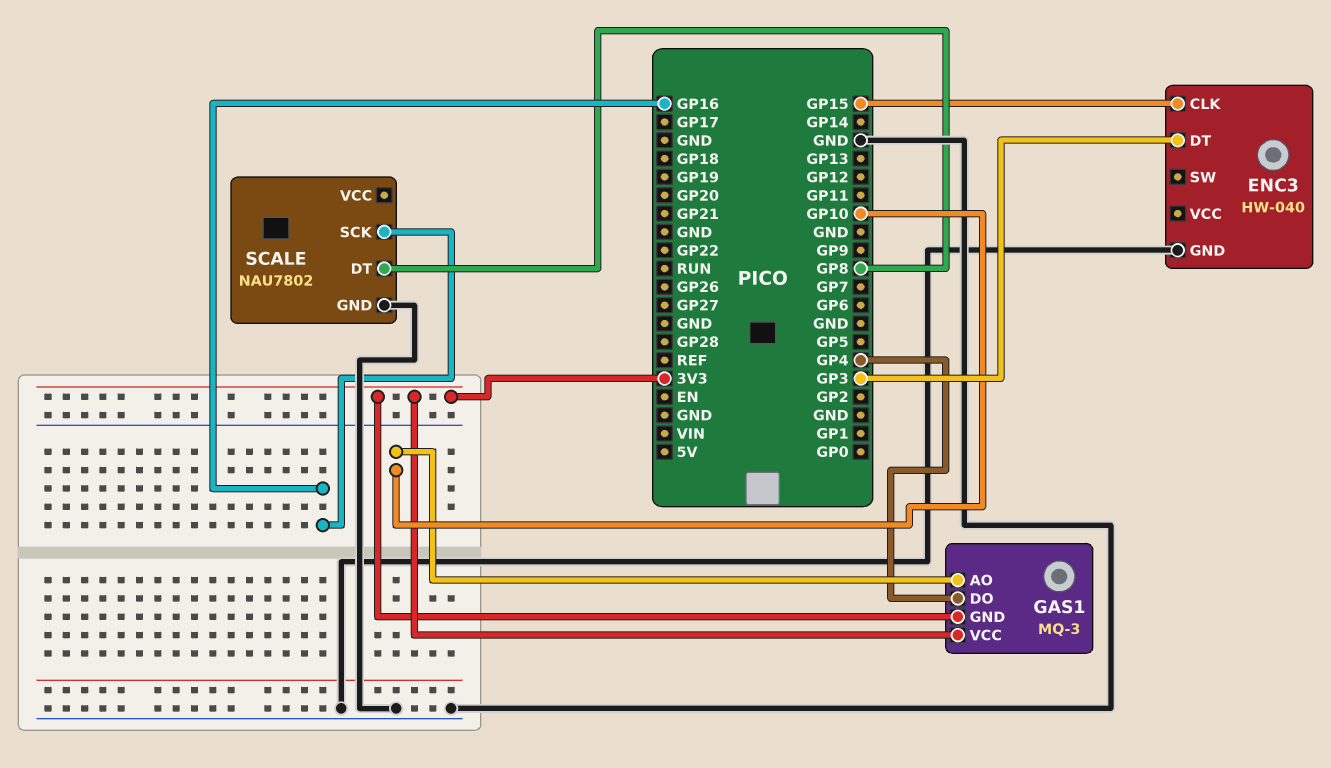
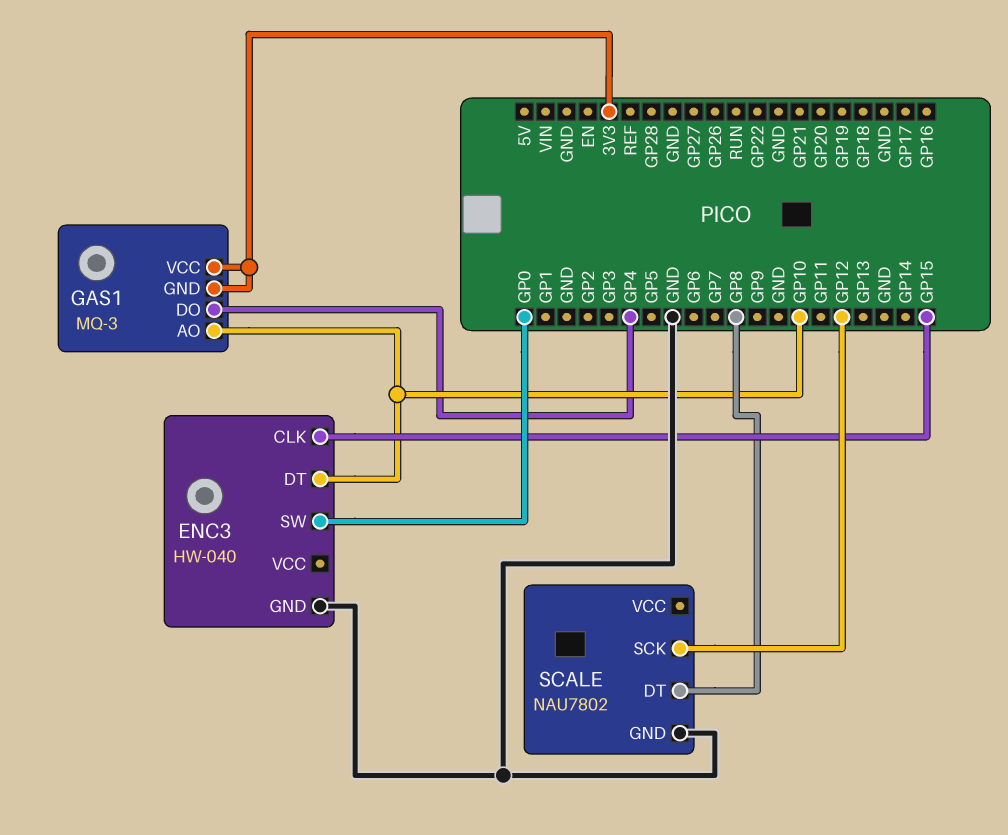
ENC3 pin DT: GP3 -> GP10
ENC3 pin SW: none -> GP0
SCALE pin SCK: GP16 -> GP12

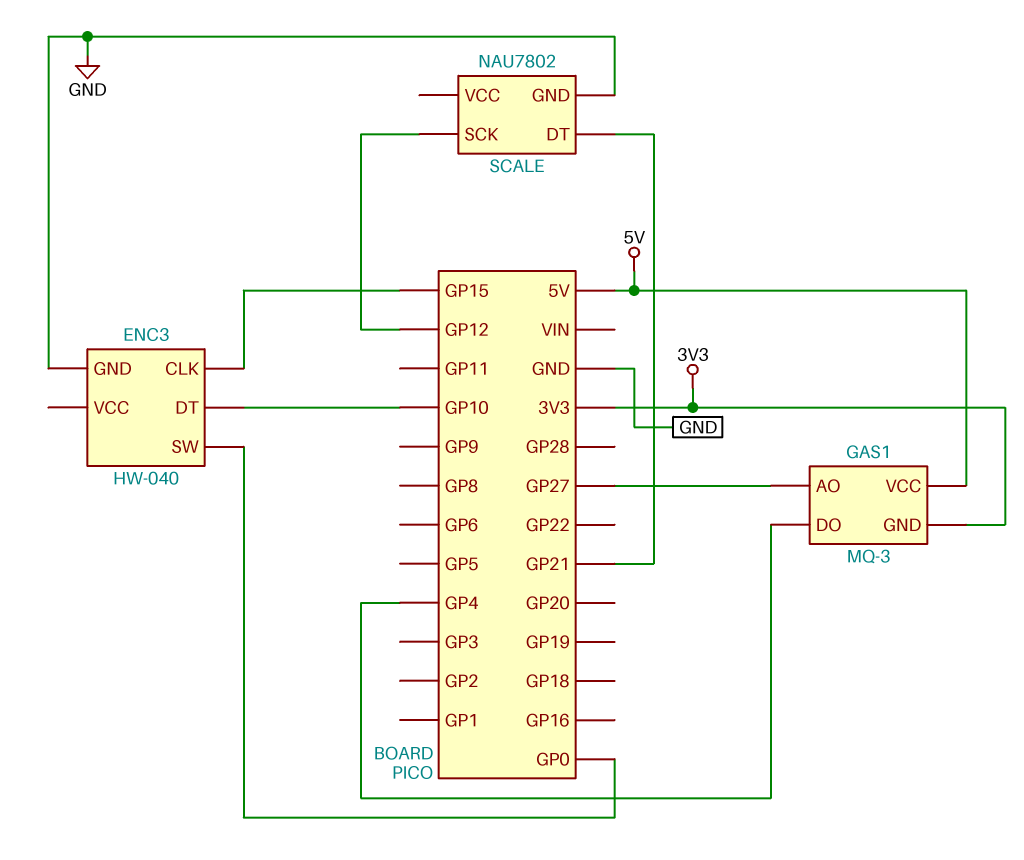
GAS1 pin AO: GP10 -> GP27
GAS1 pin VCC: 3V3 -> 5V
SCALE pin DT: GP8 -> GP21

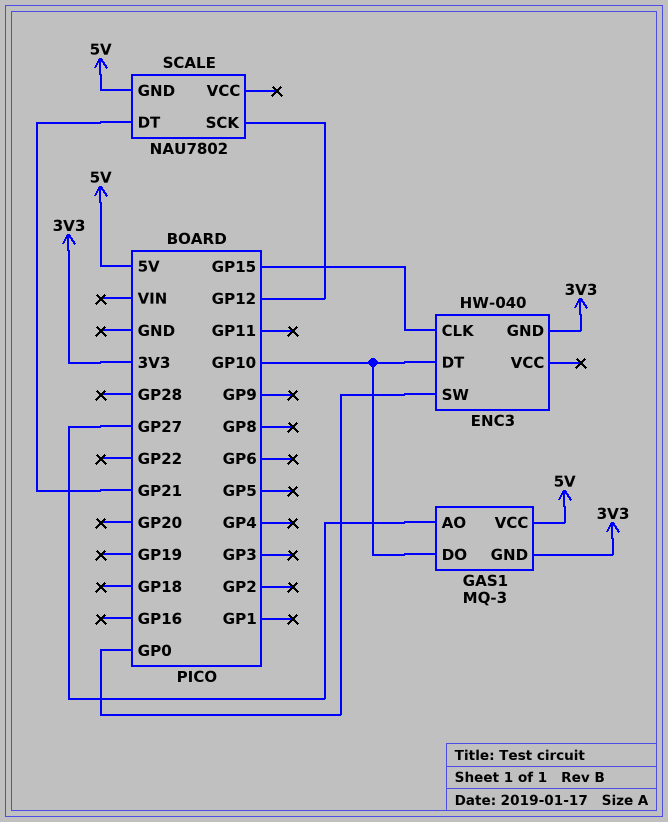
ENC3 pin GND: GND -> 3V3
GAS1 pin DO: GP4 -> GP10
SCALE pin GND: GND -> 5V

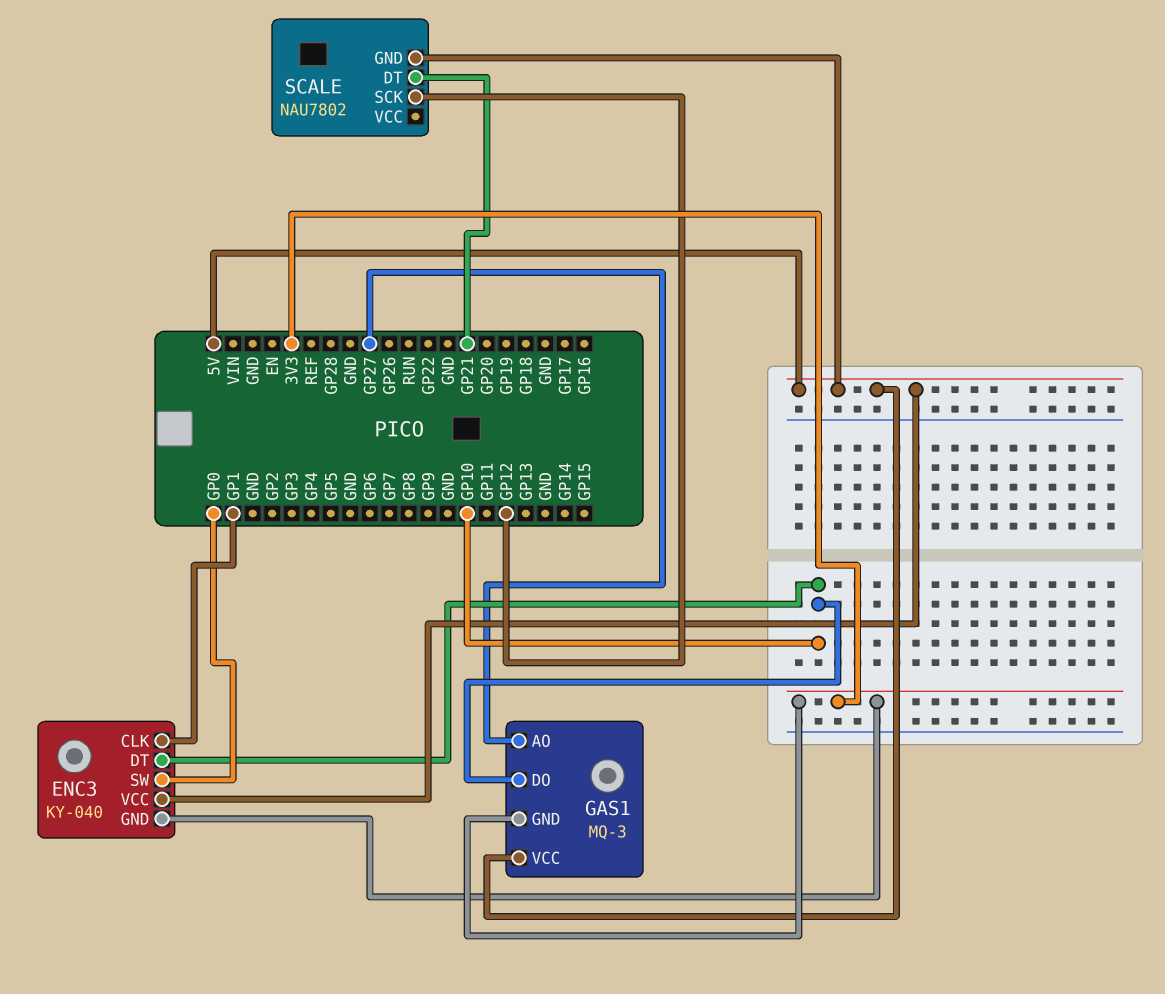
ENC3: HW-040 -> KY-040
ENC3 pin CLK: GP15 -> GP1
ENC3 pin VCC: none -> 5V

